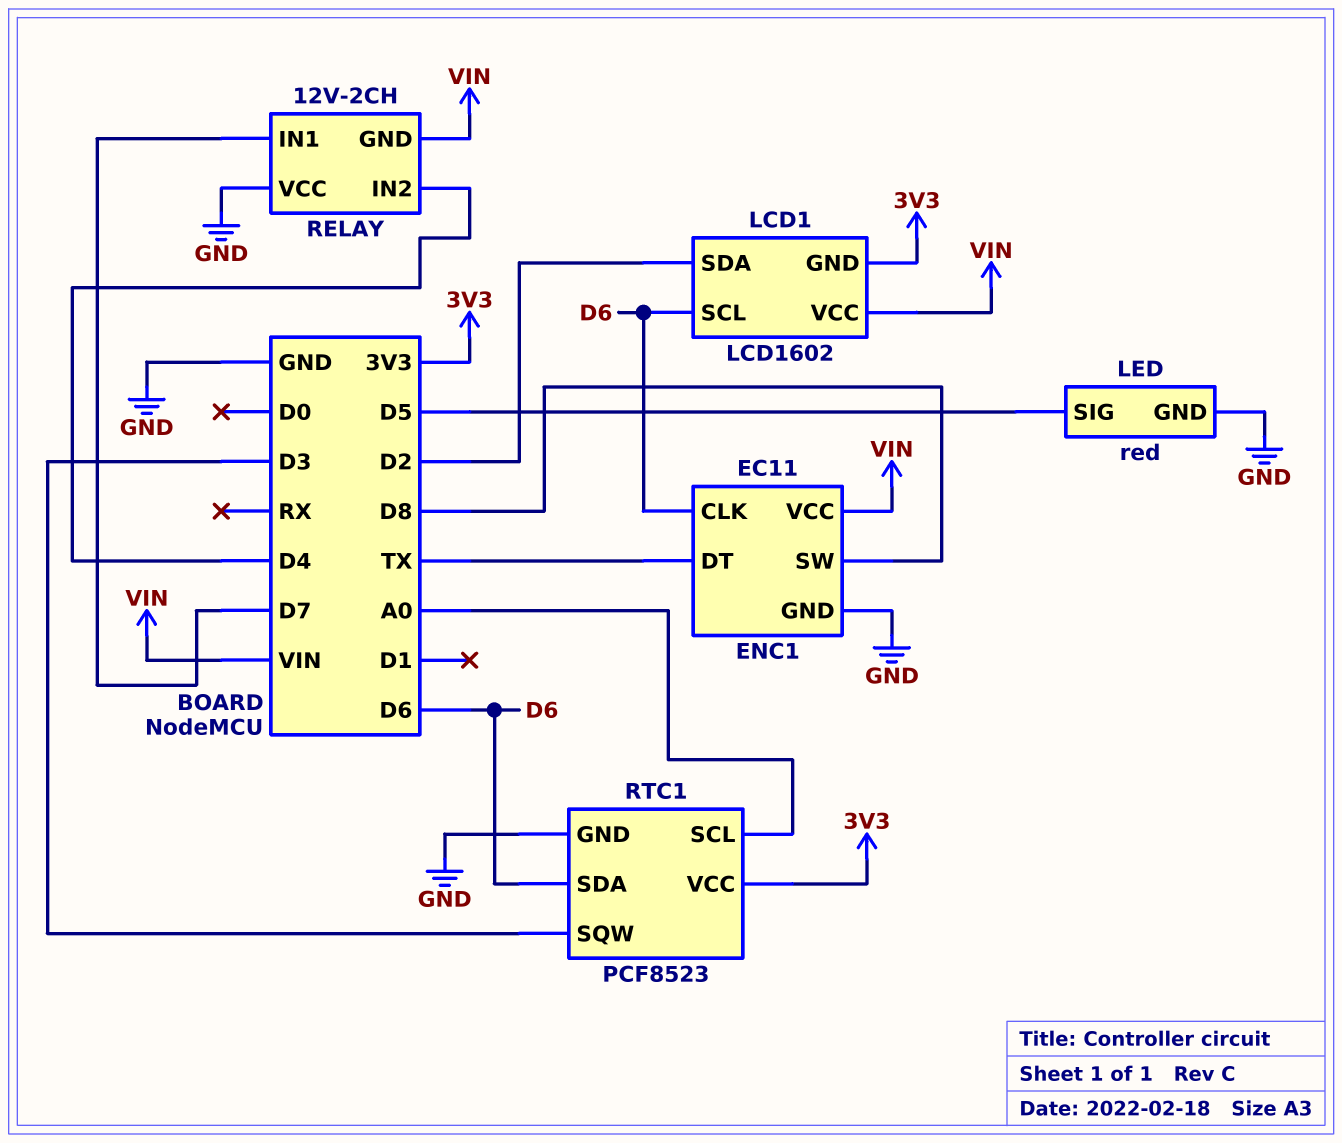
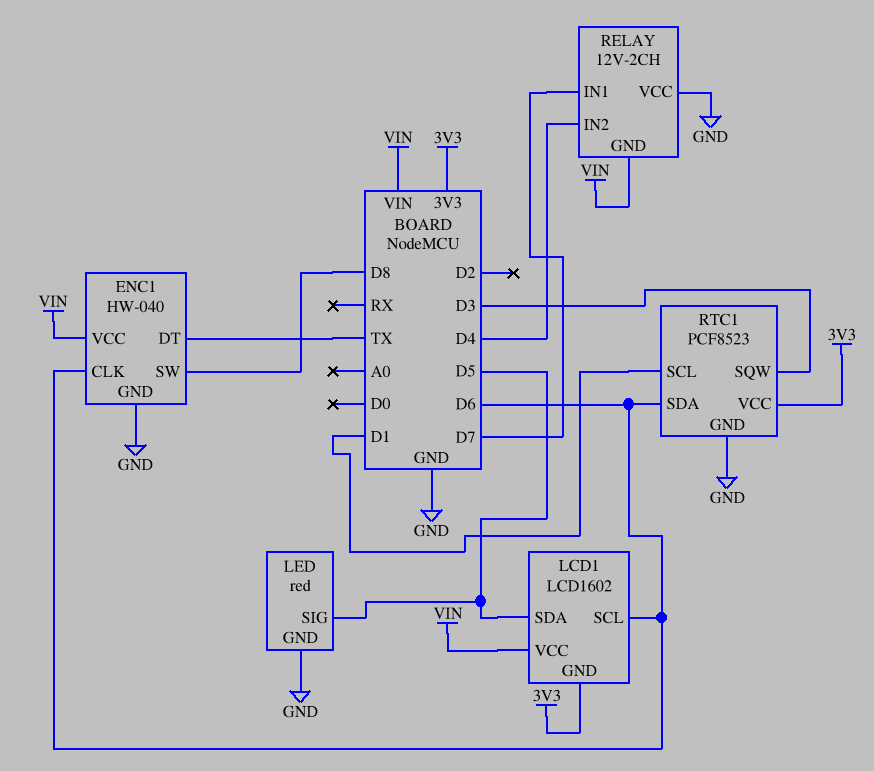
ENC1: EC11 -> HW-040
LCD1 pin SDA: D2 -> D5
RTC1 pin SCL: A0 -> D1

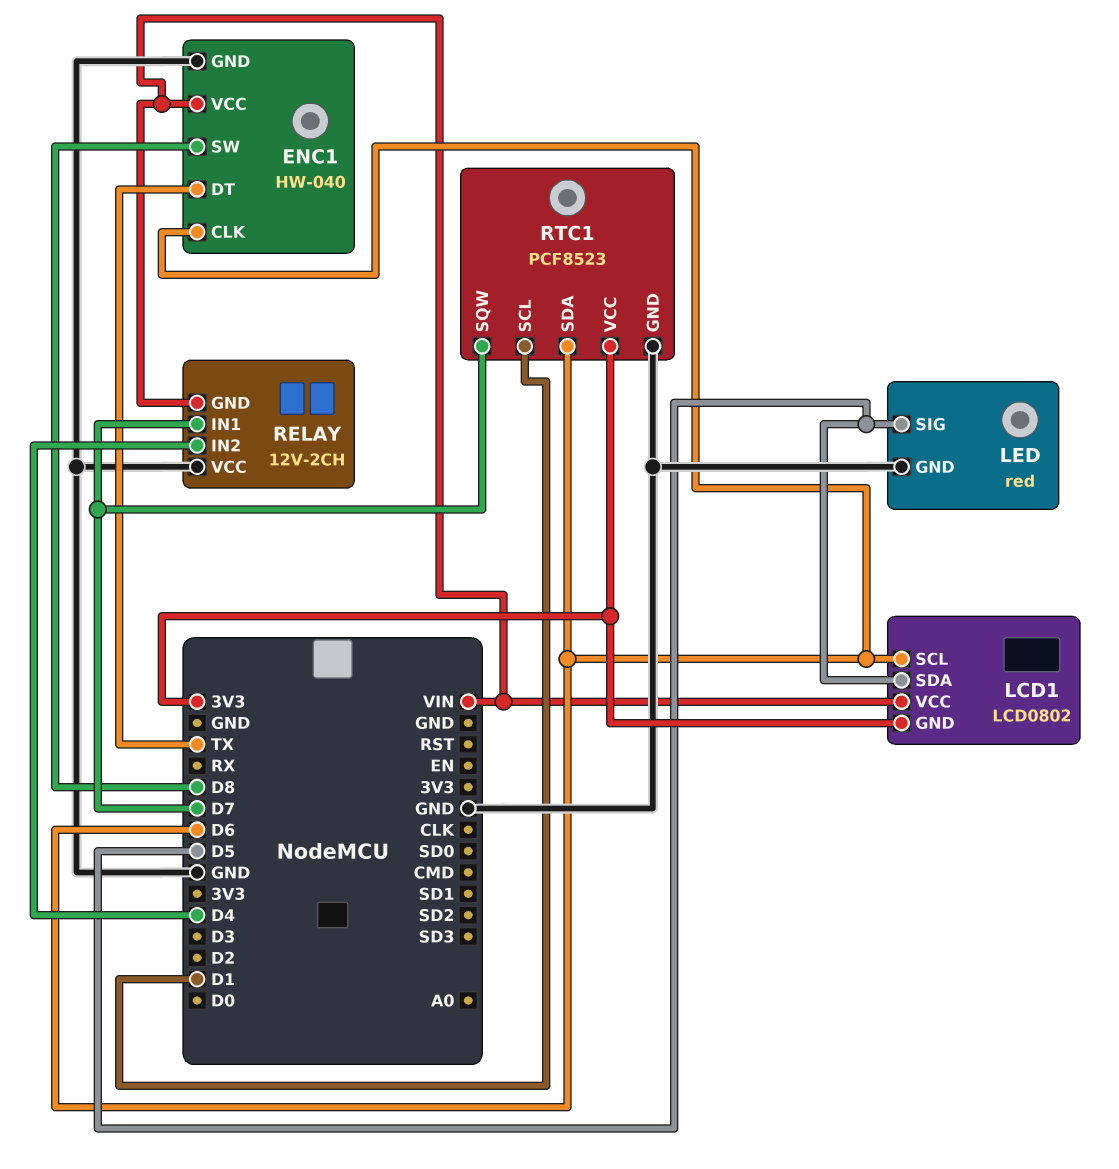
LCD1: LCD1602 -> LCD0802
RTC1 pin SQW: D3 -> D7

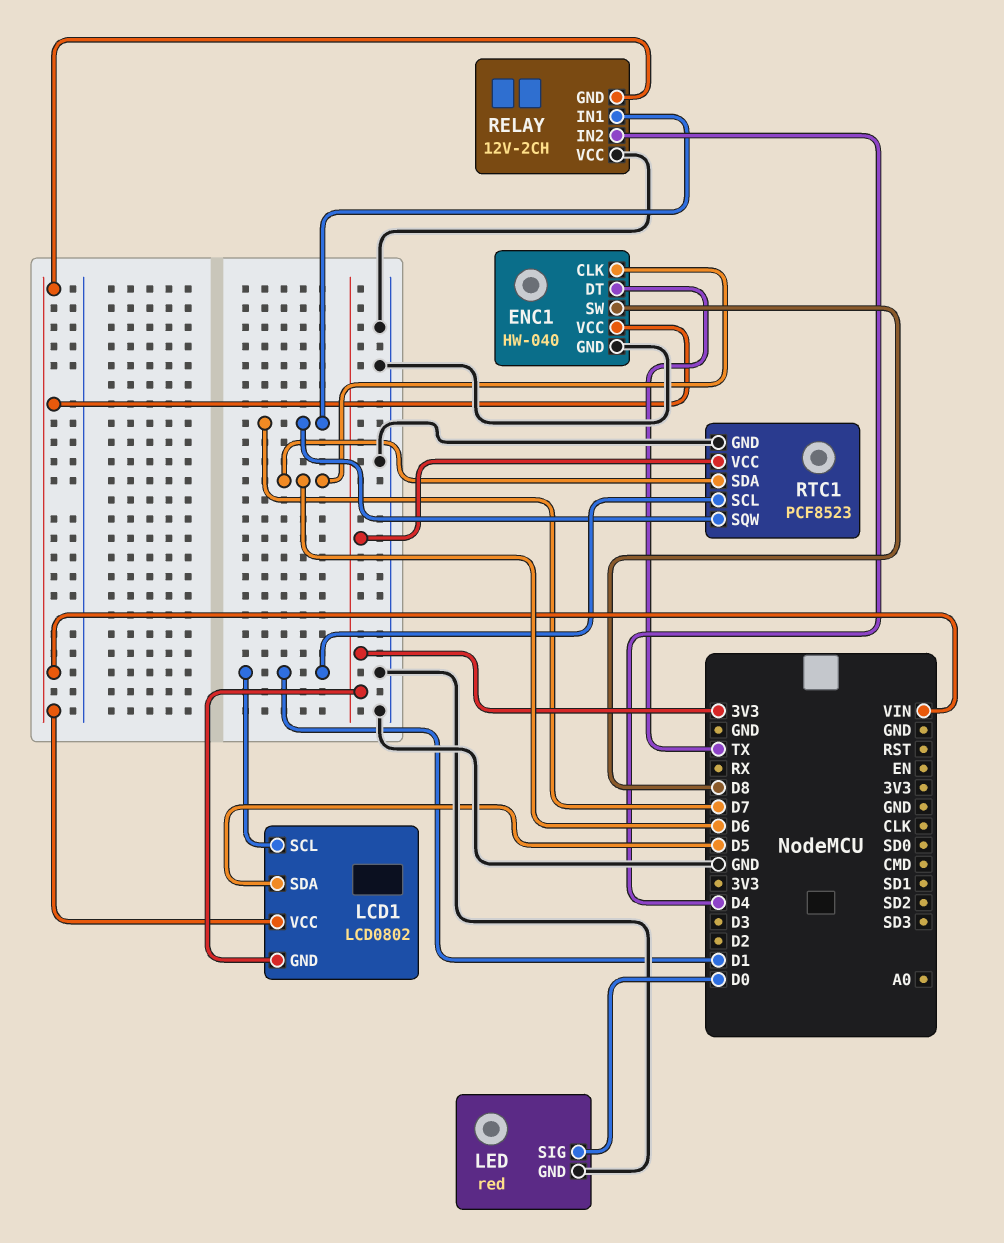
LCD1 pin SCL: D6 -> D1
LED pin SIG: D5 -> D0

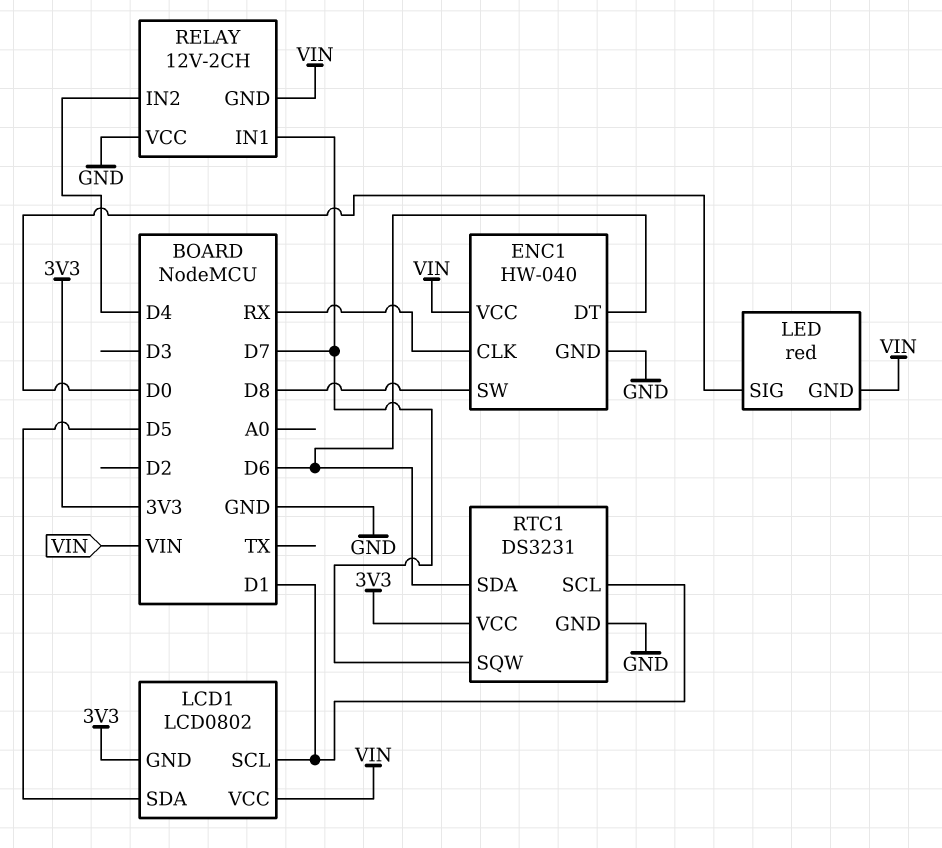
ENC1 pin CLK: D6 -> RX
ENC1 pin DT: TX -> D6
LED pin GND: GND -> VIN
RTC1: PCF8523 -> DS3231

